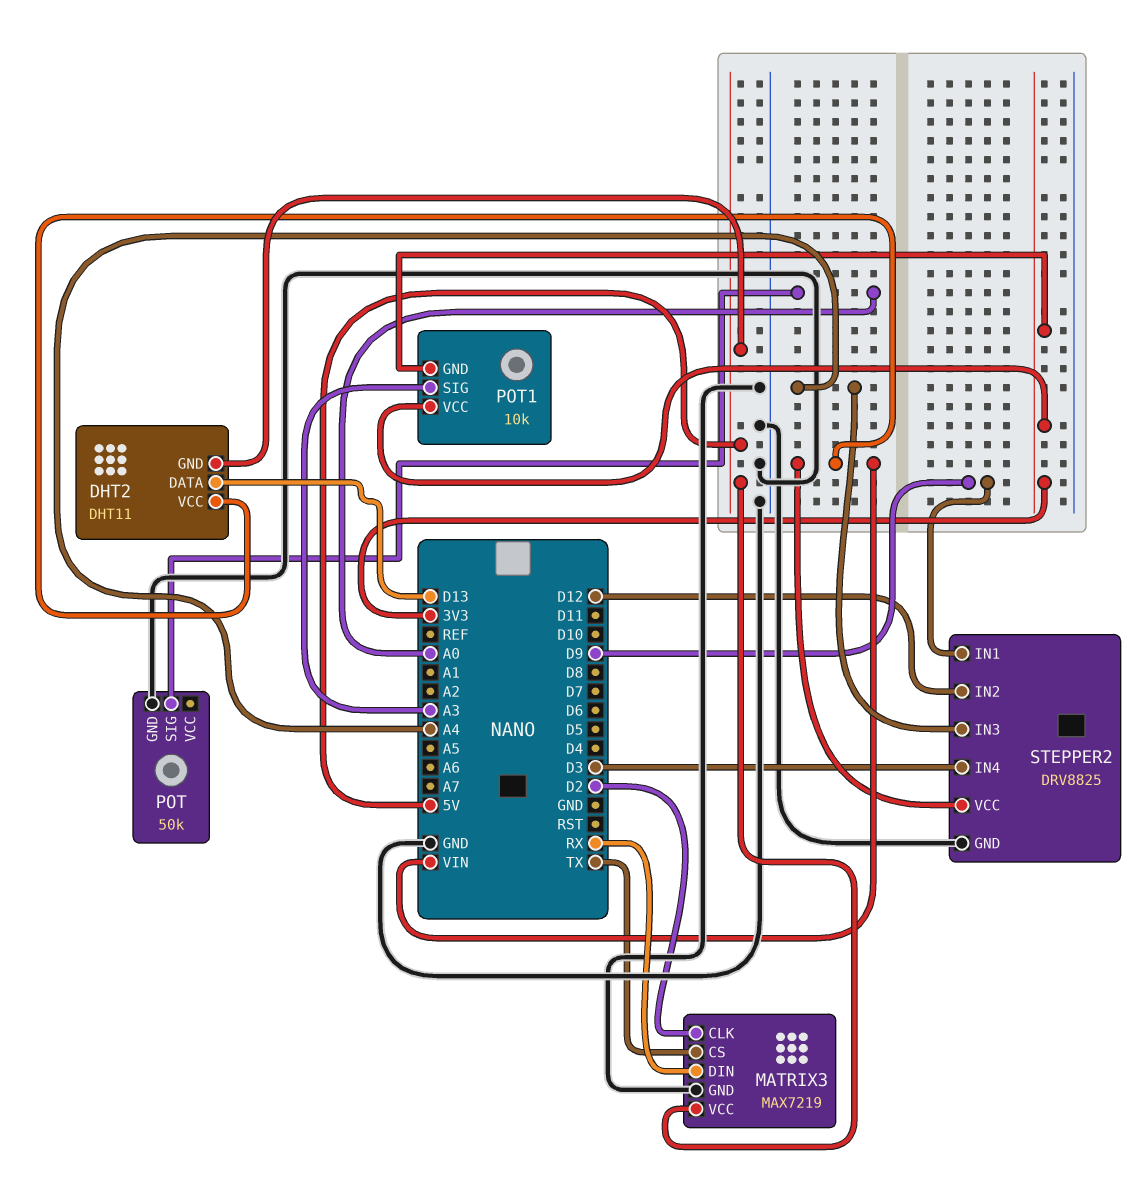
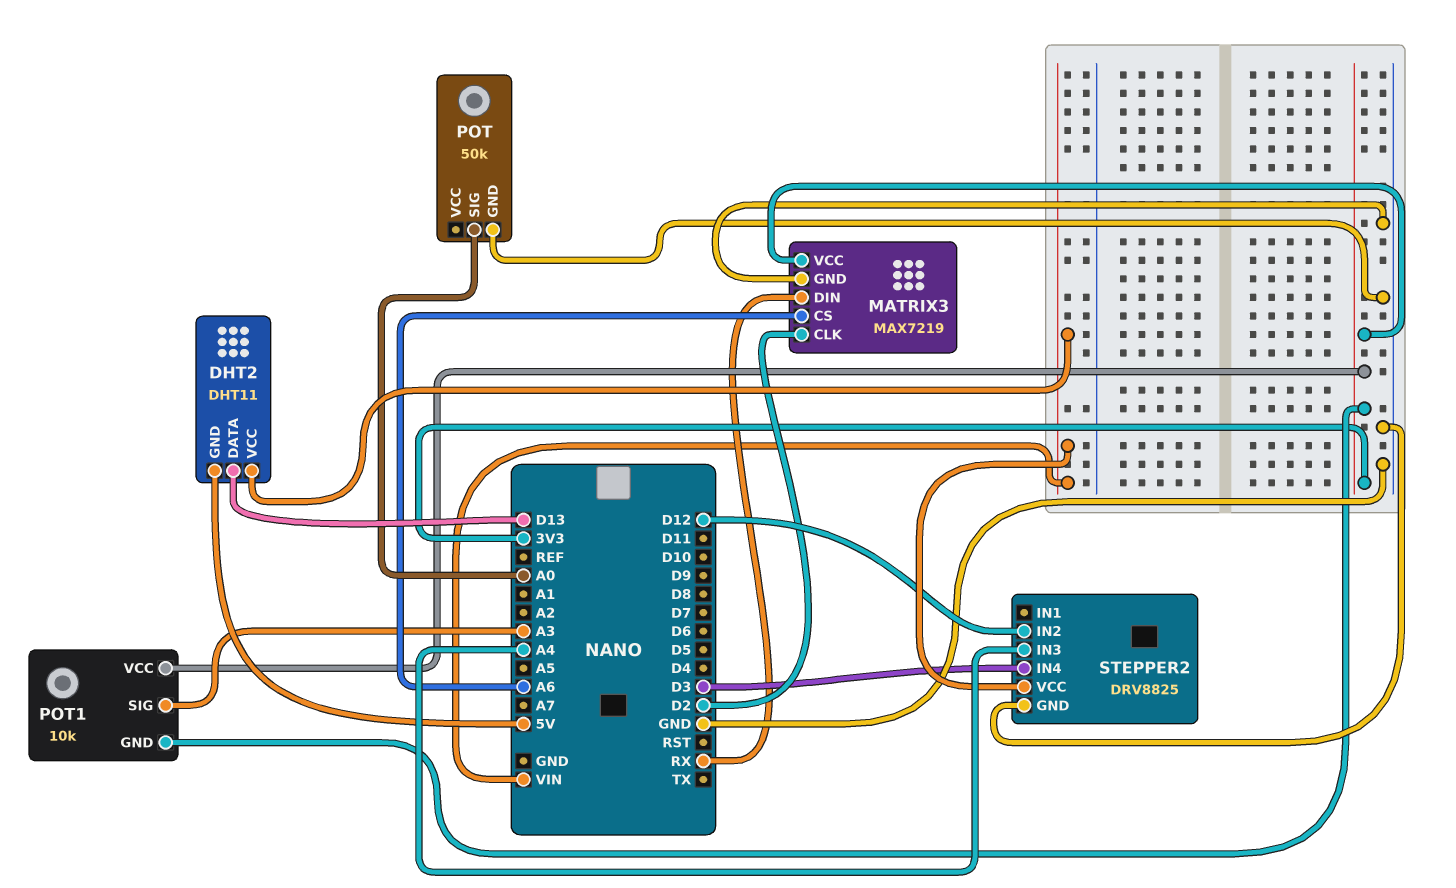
MATRIX3 pin CS: TX -> A6
MATRIX3 pin VCC: 5V -> 3V3
STEPPER2 pin IN1: D9 -> none

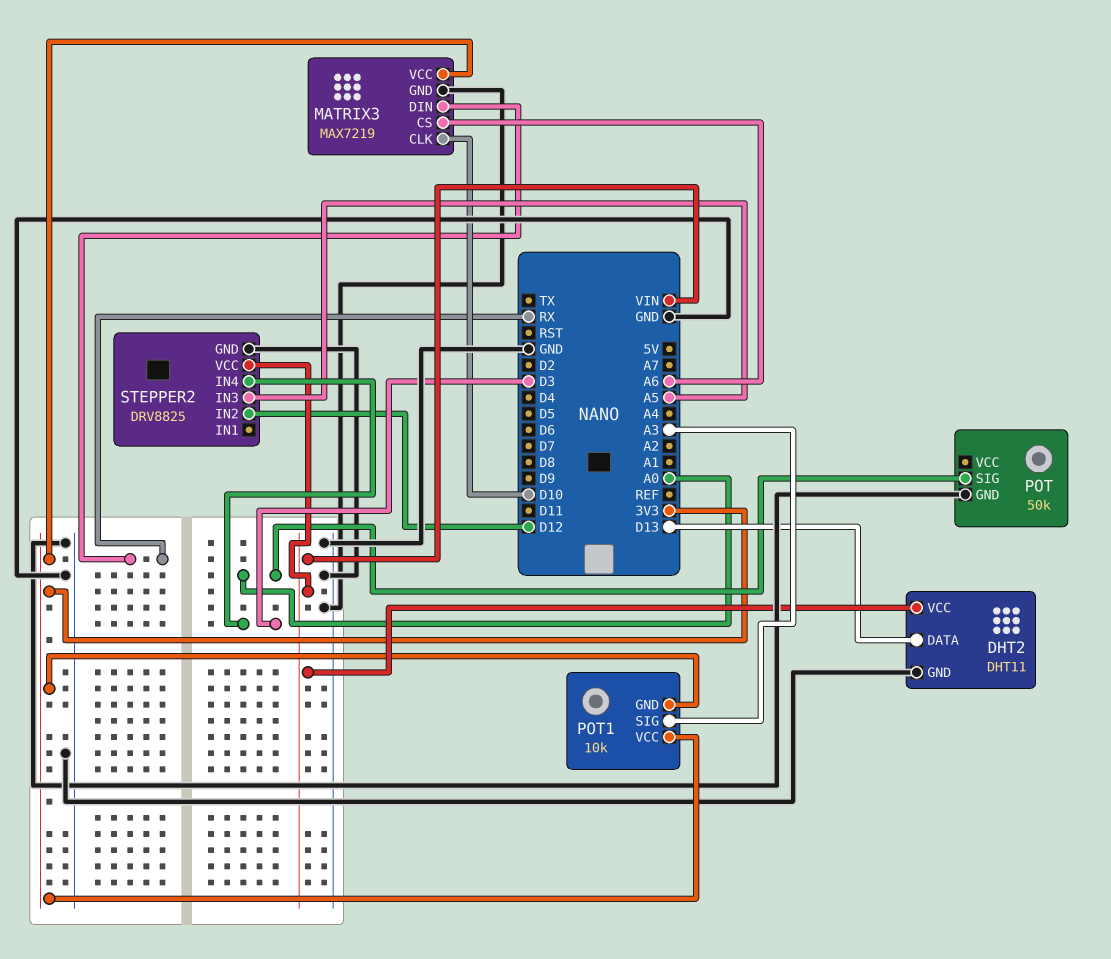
DHT2 pin GND: 5V -> GND
MATRIX3 pin CLK: D2 -> D10
STEPPER2 pin IN3: A4 -> A5

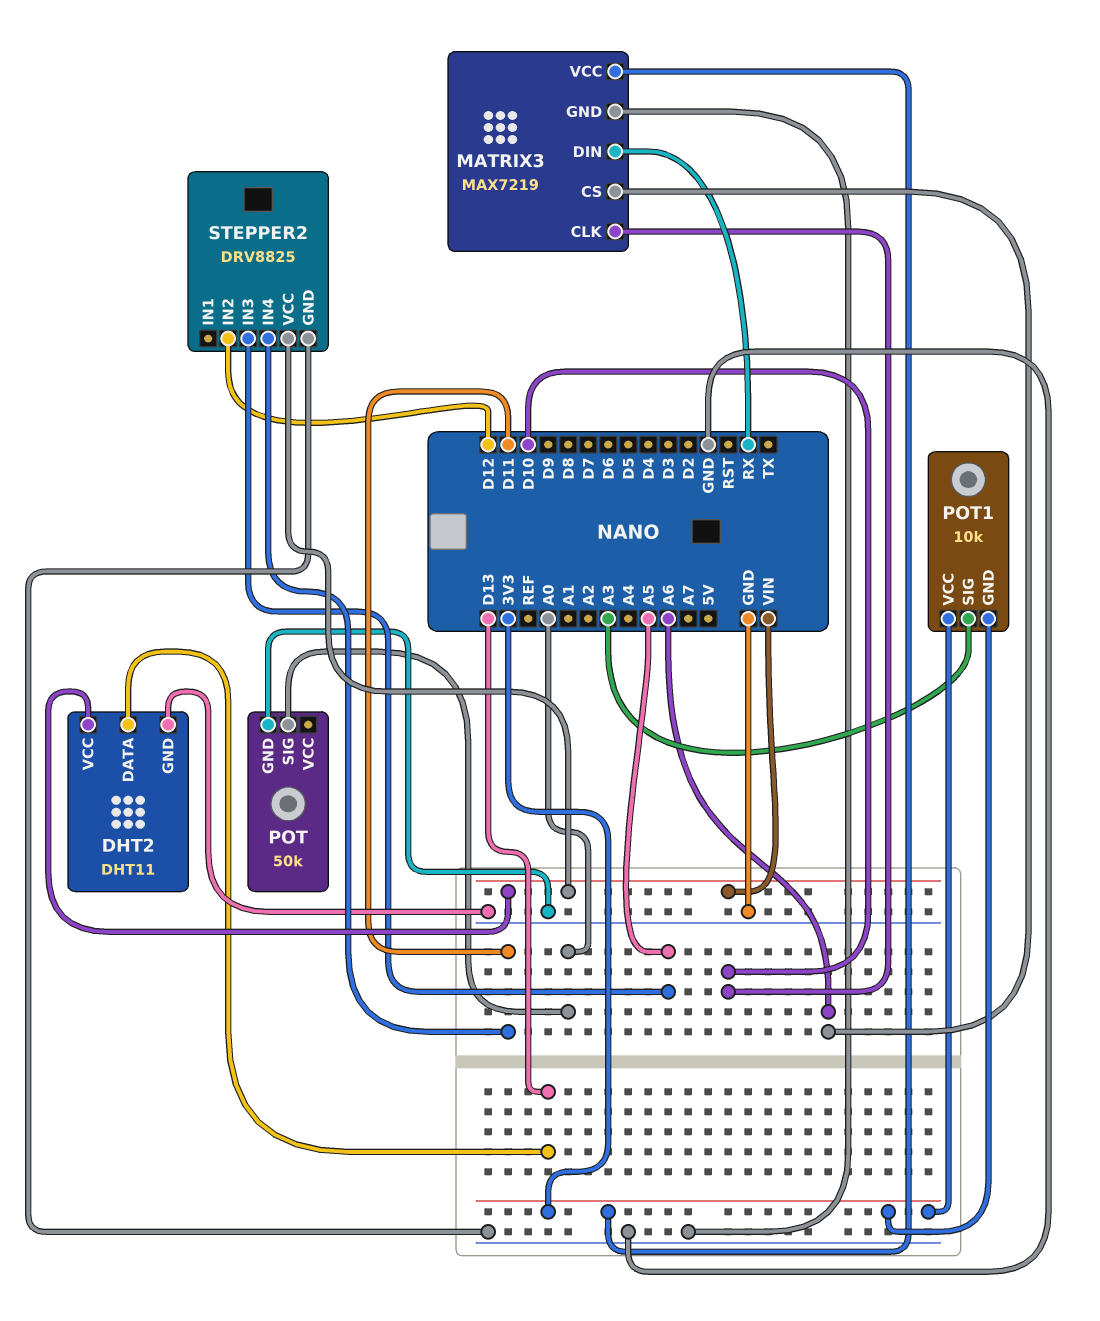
STEPPER2 pin IN4: D3 -> D11

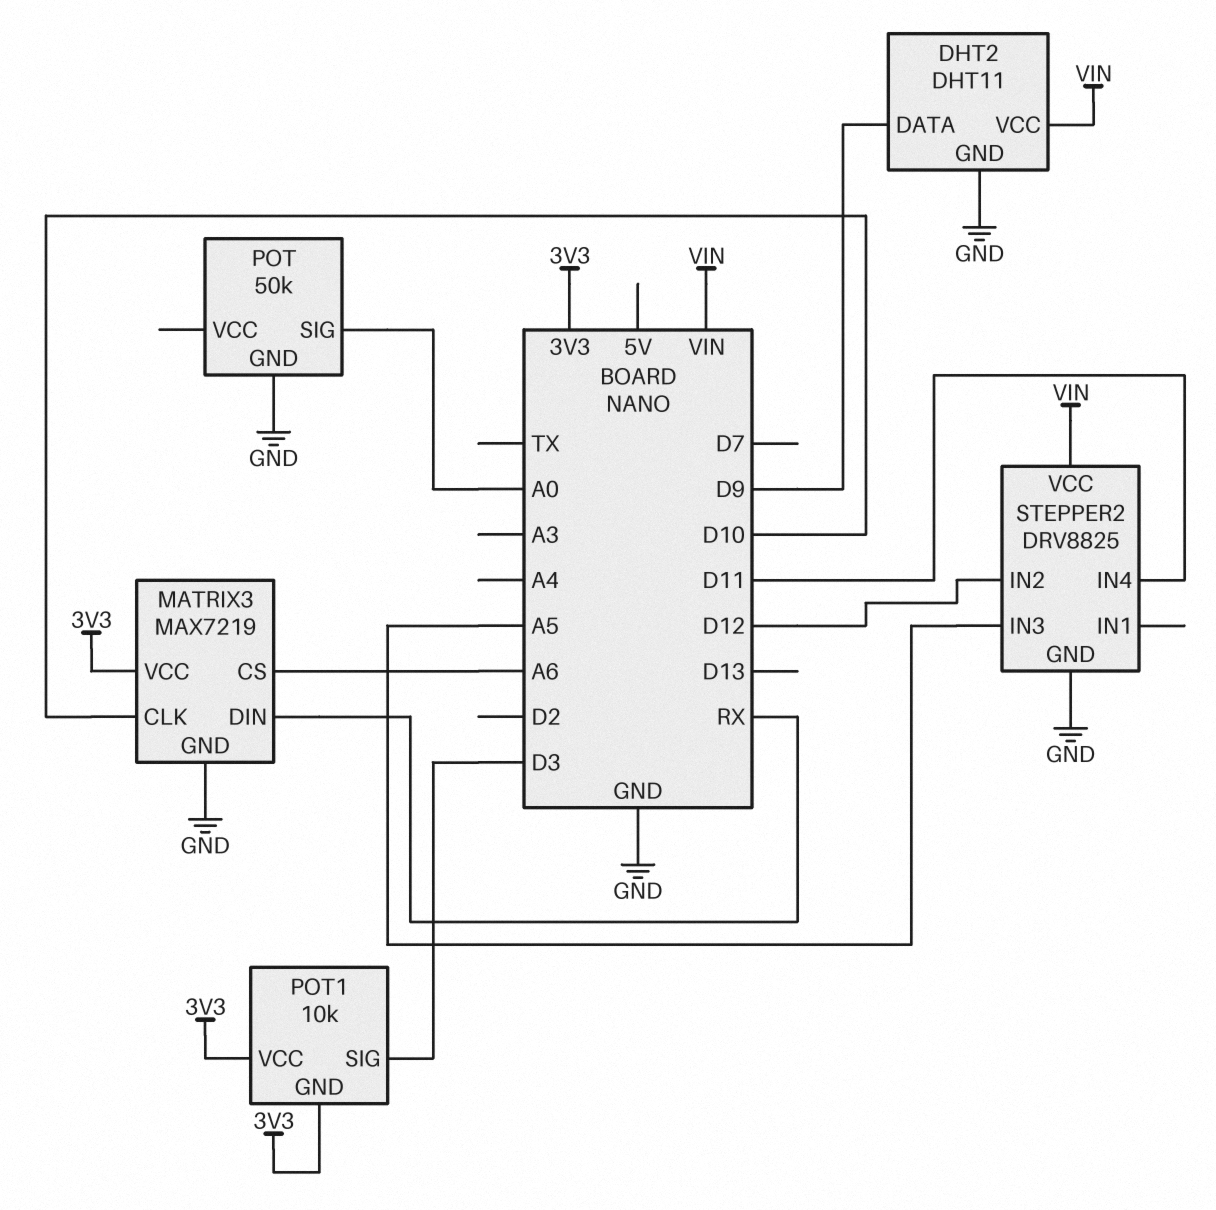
DHT2 pin DATA: D13 -> D9
POT1 pin SIG: A3 -> D3

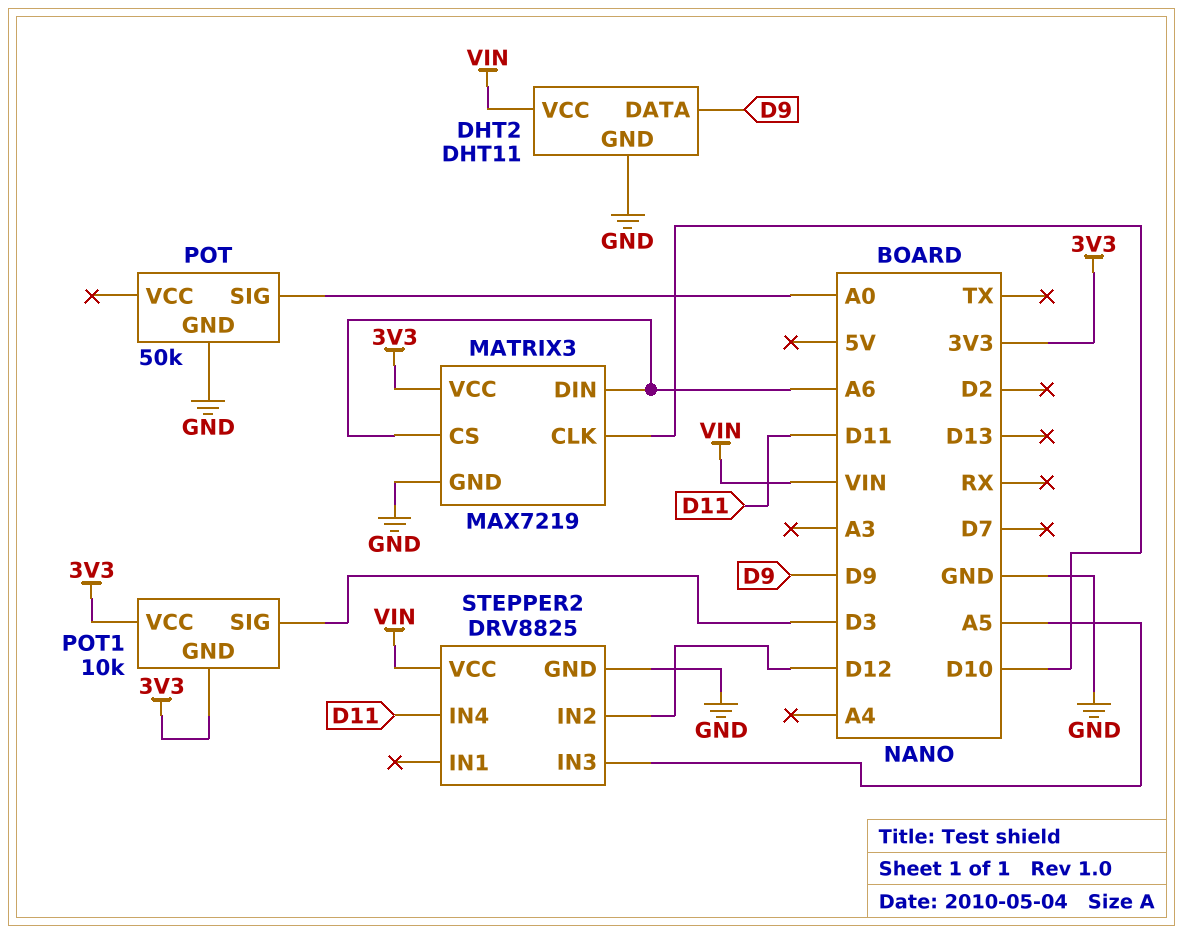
MATRIX3 pin DIN: RX -> A6

